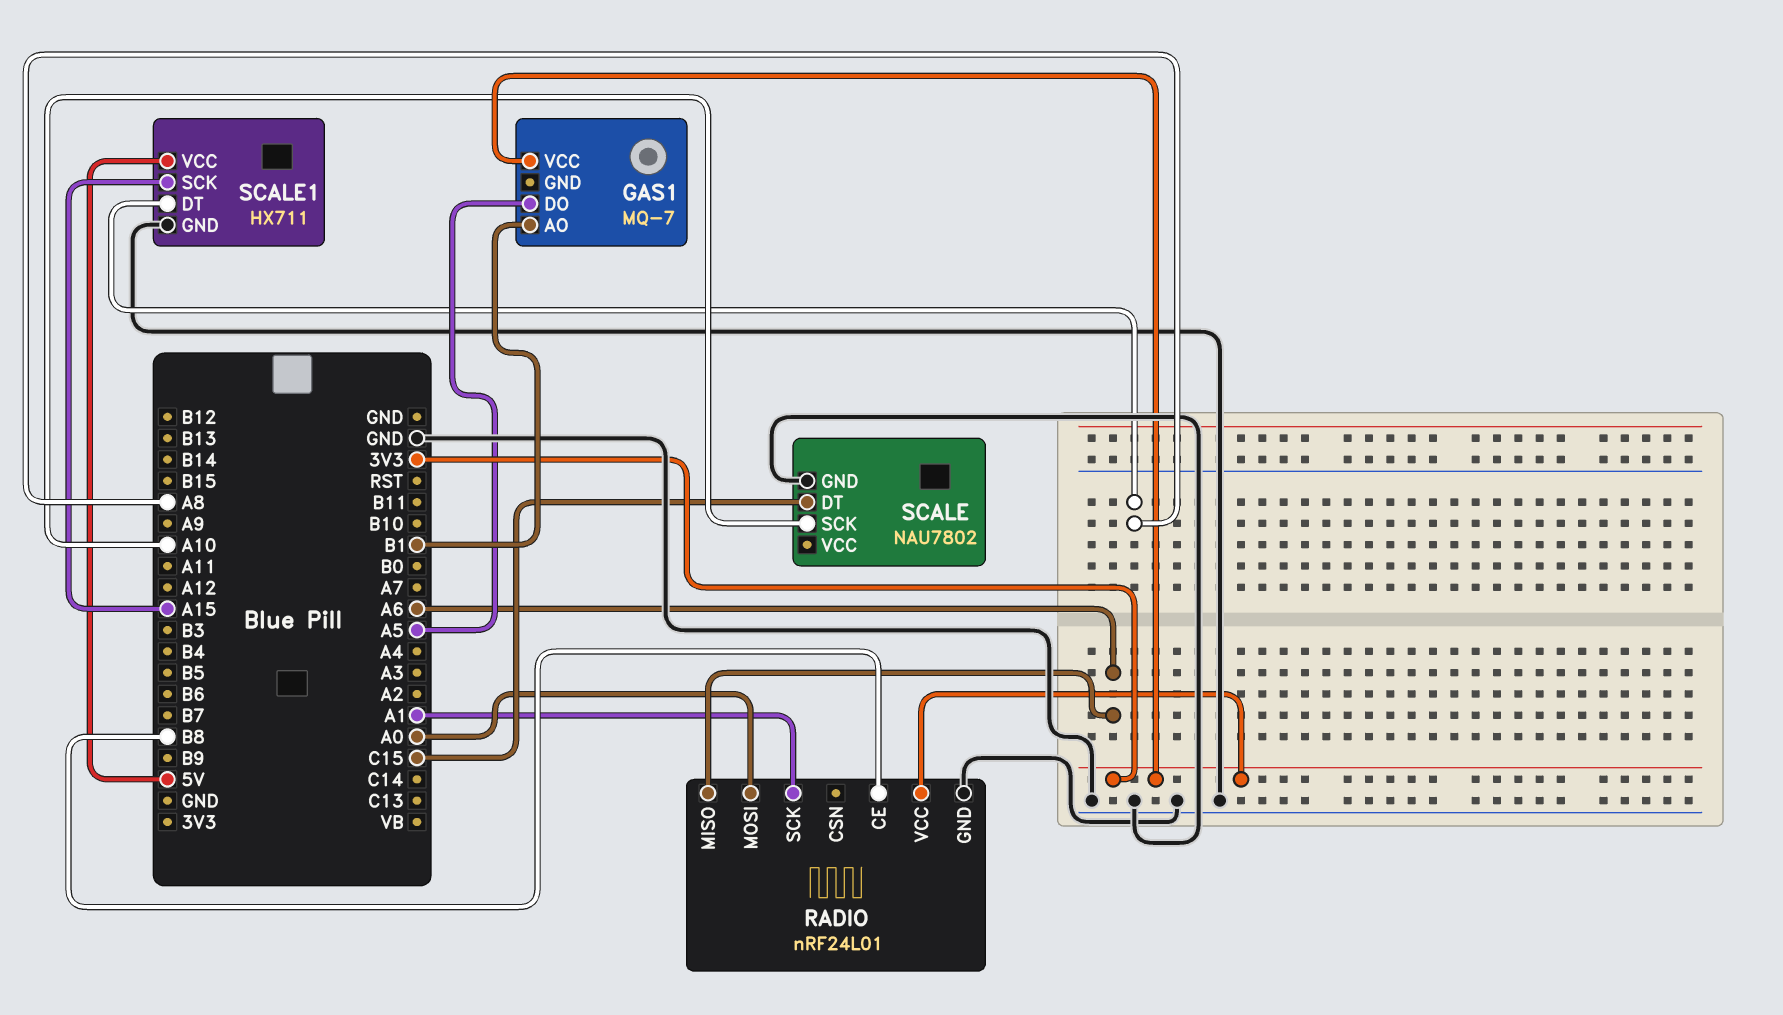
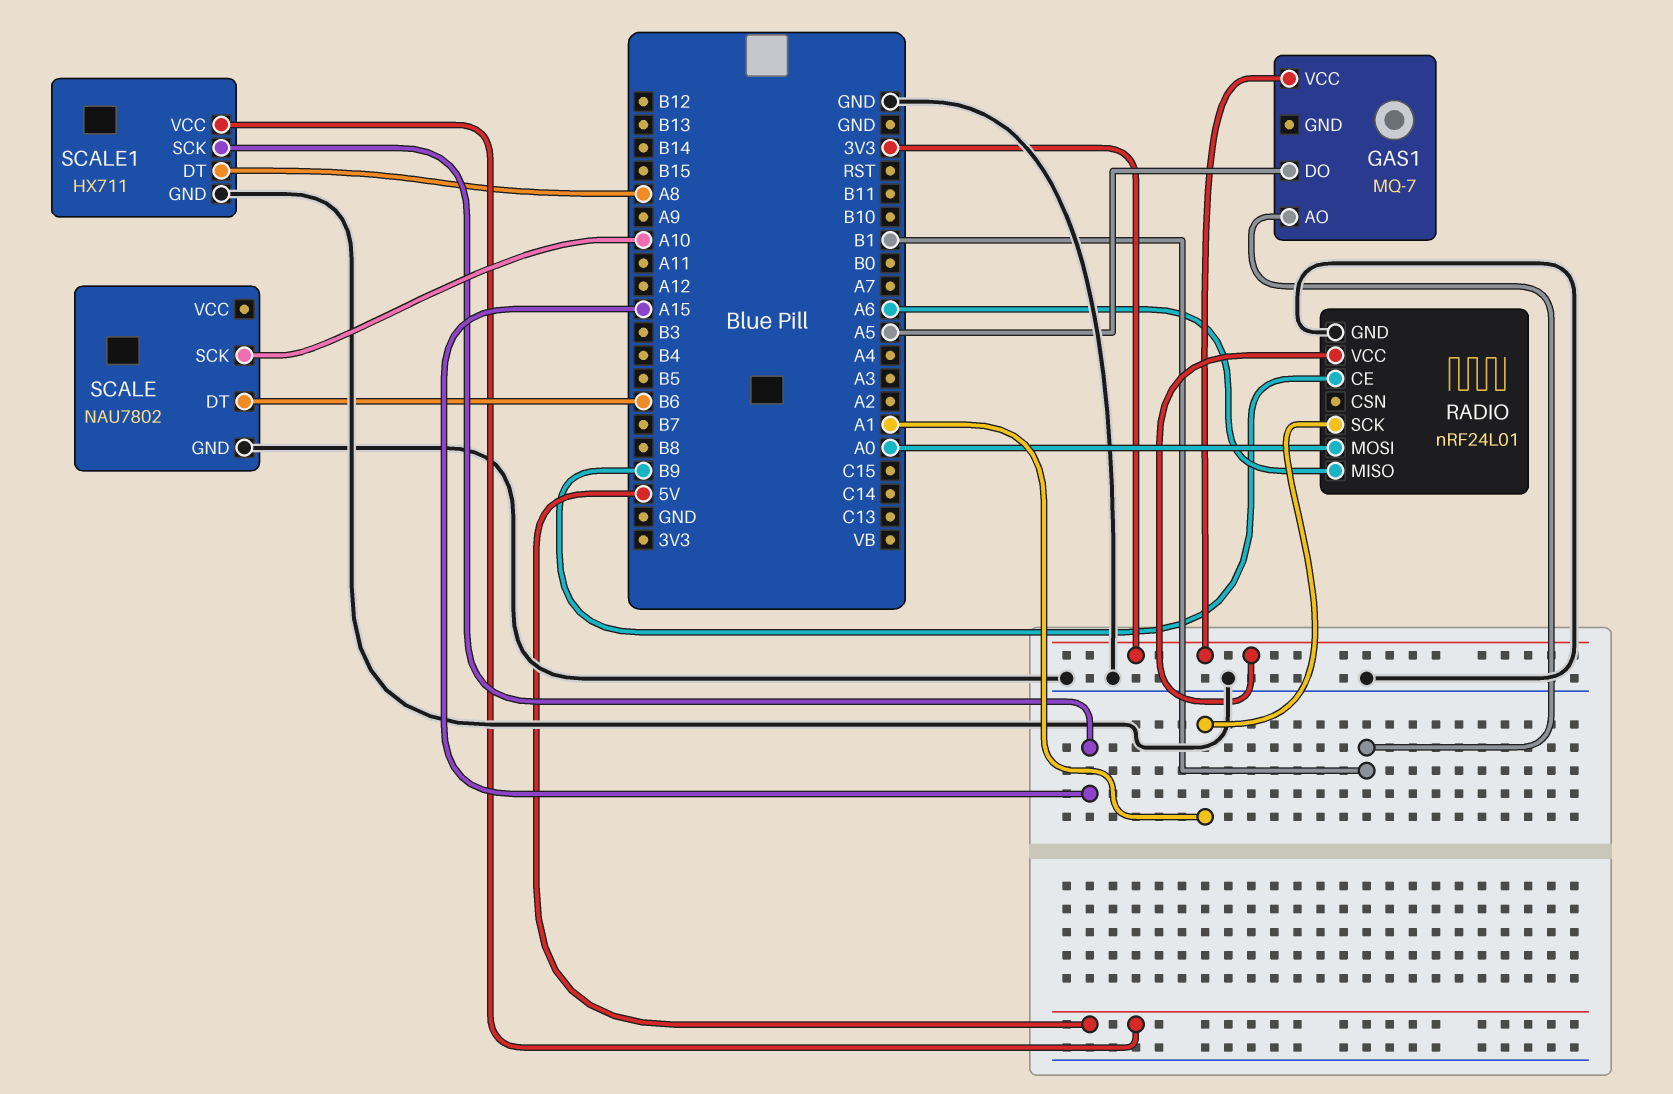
RADIO pin CE: B8 -> B9
SCALE pin DT: C15 -> B6

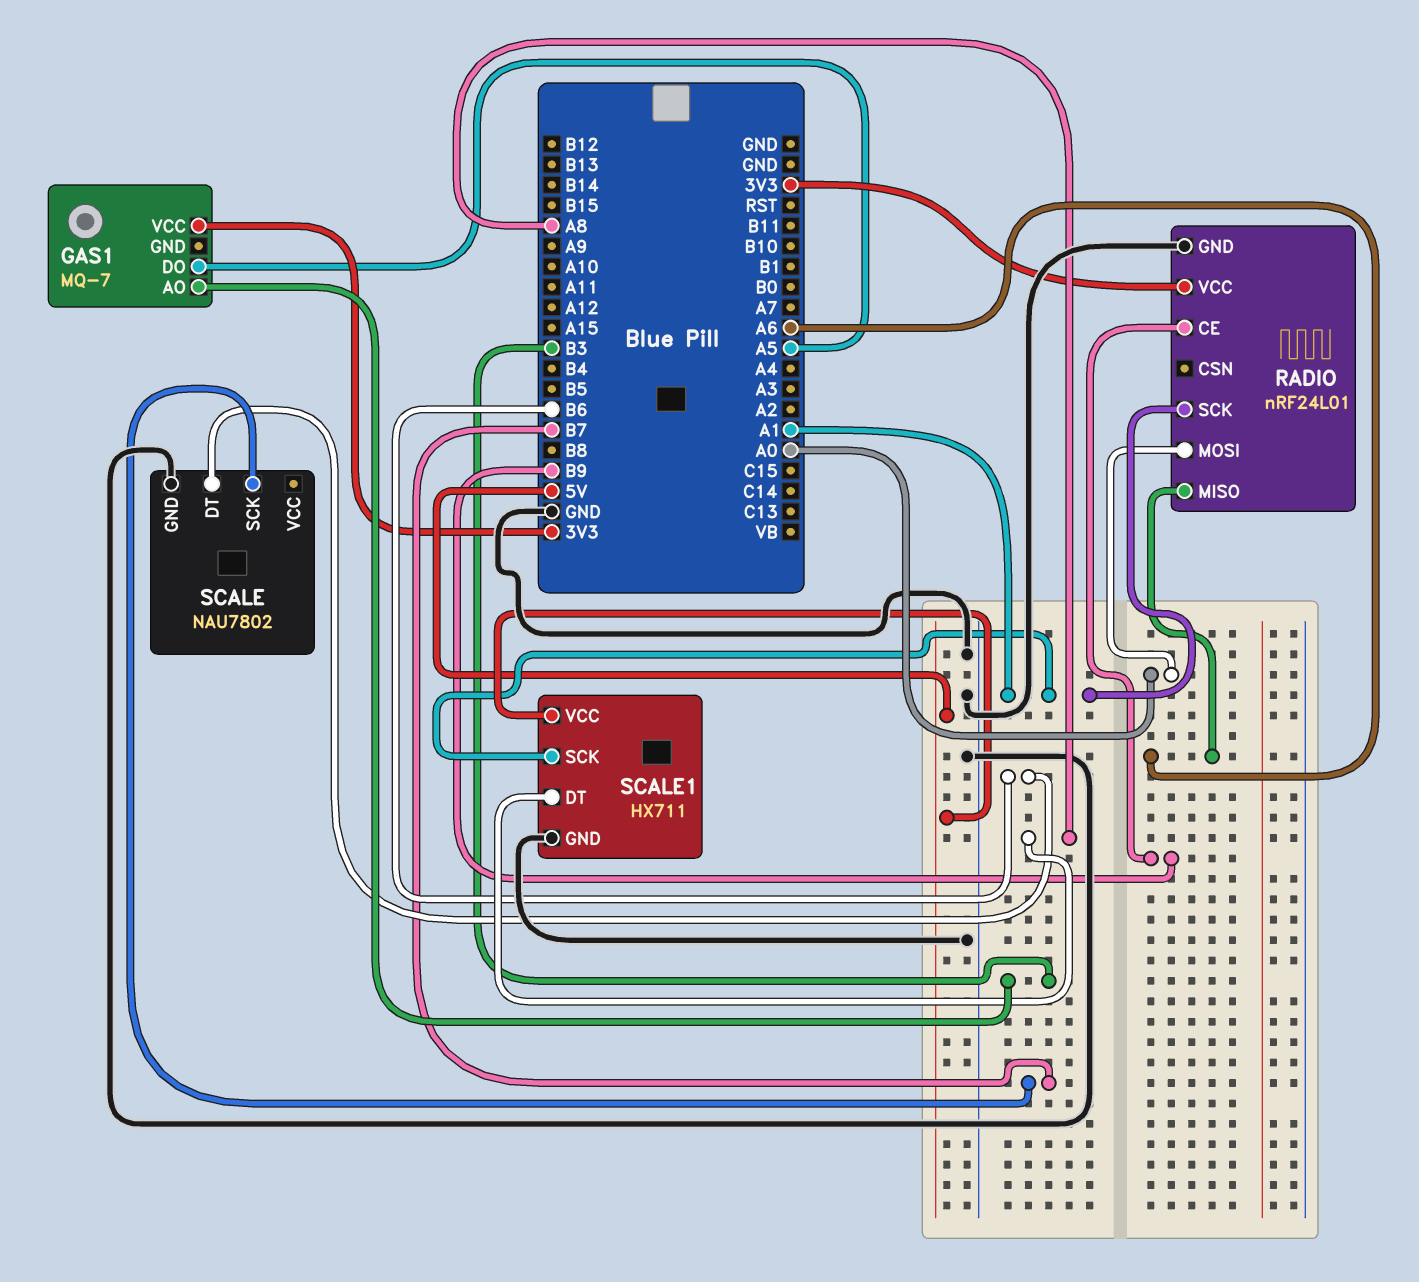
GAS1 pin AO: B1 -> B3
SCALE pin SCK: A10 -> B7
SCALE1 pin SCK: A15 -> A1

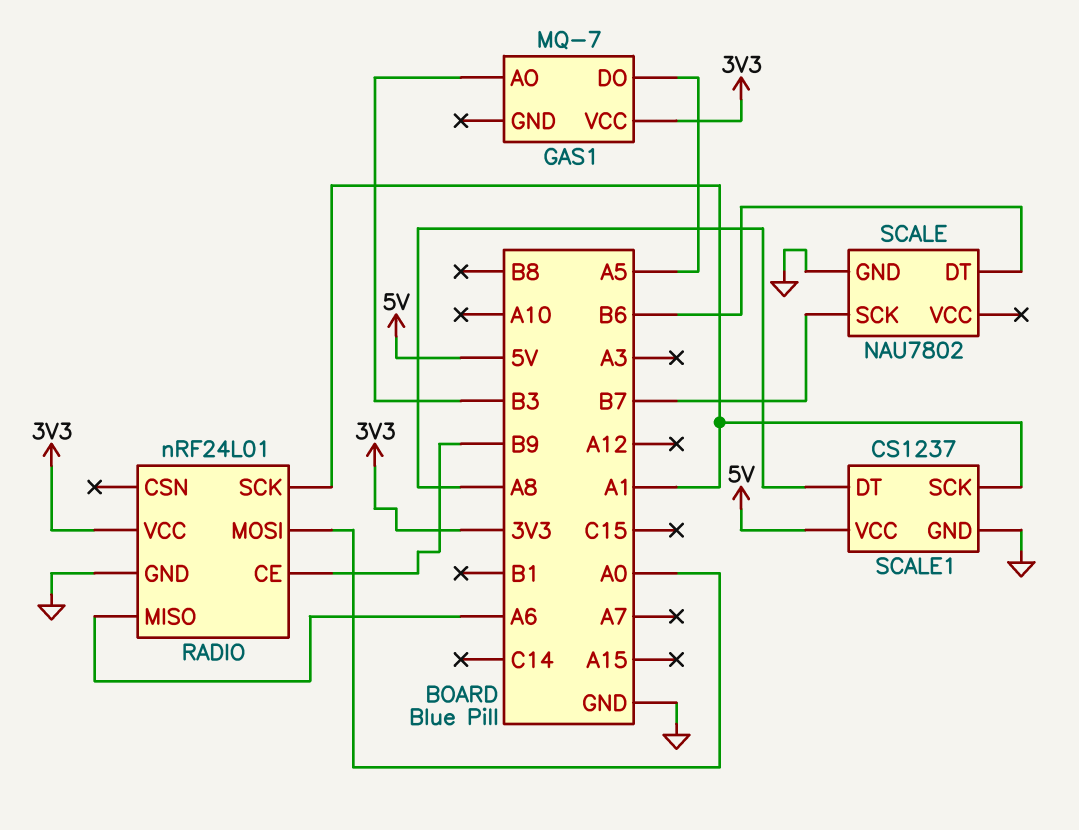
SCALE1: HX711 -> CS1237

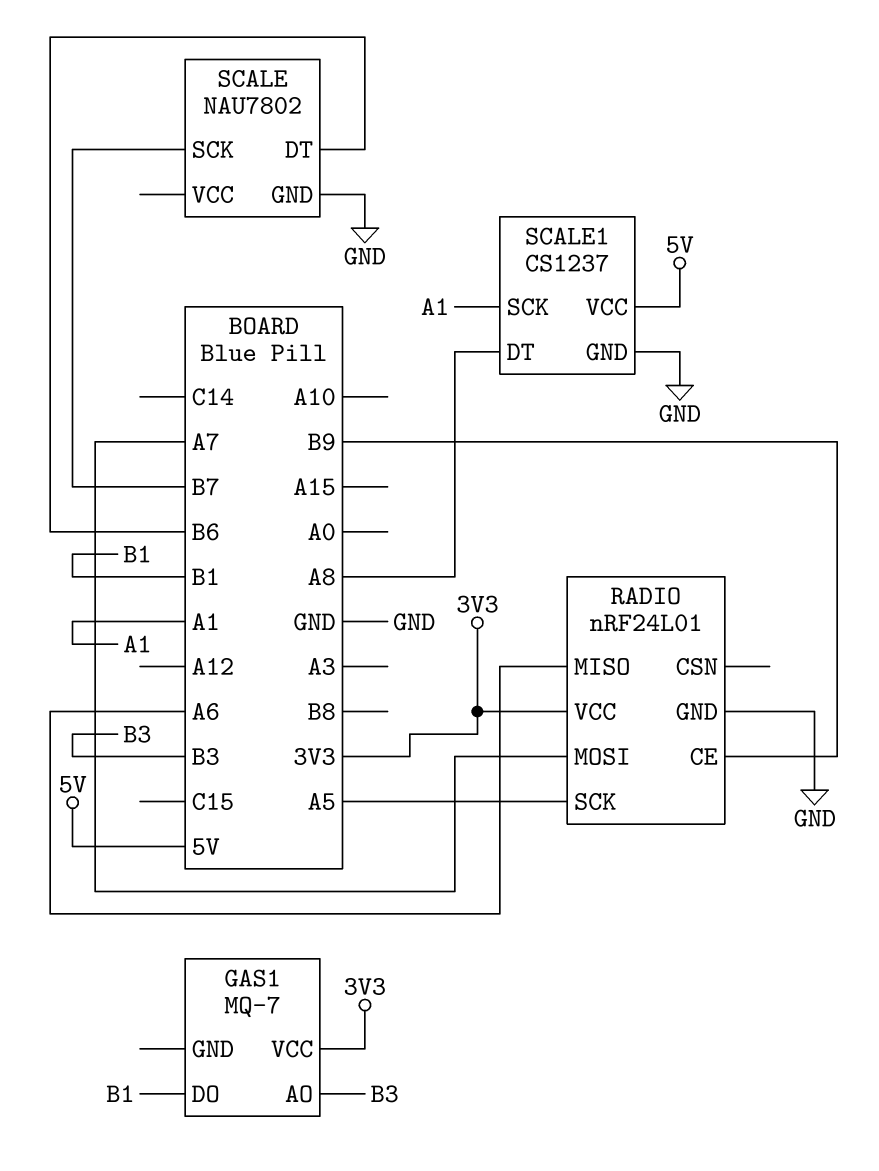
GAS1 pin DO: A5 -> B1
RADIO pin MOSI: A0 -> A7
RADIO pin SCK: A1 -> A5

